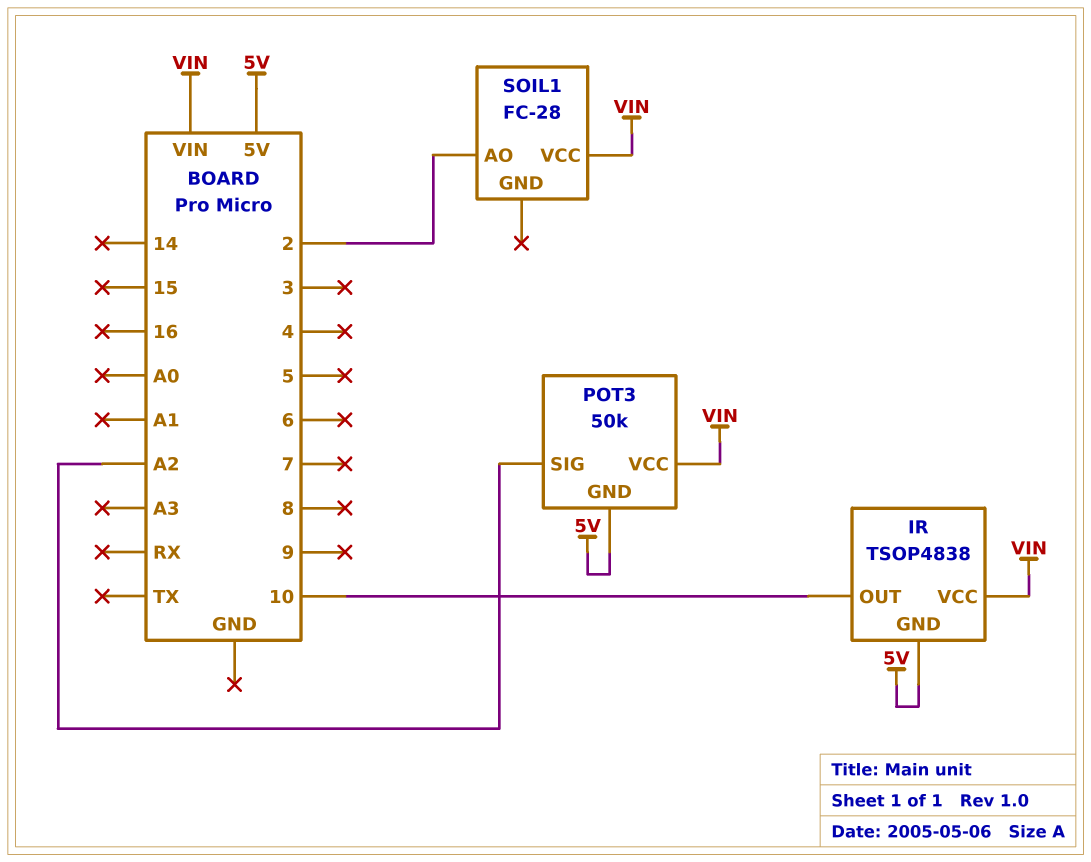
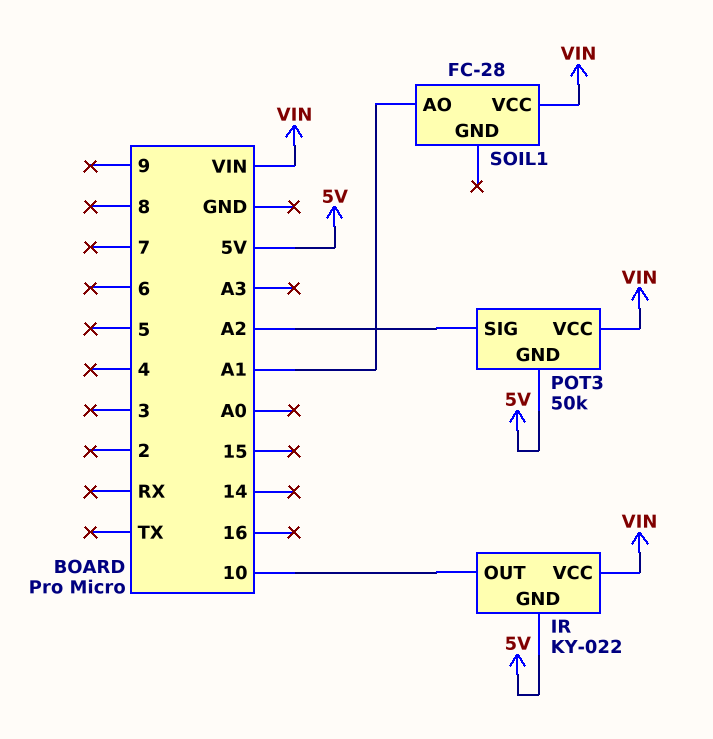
IR: TSOP4838 -> KY-022
SOIL1 pin AO: 2 -> A1

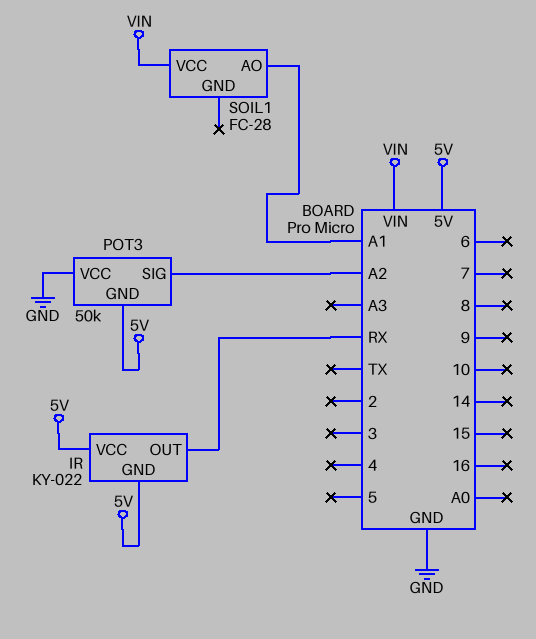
IR pin OUT: 10 -> RX
IR pin VCC: VIN -> 5V
POT3 pin VCC: VIN -> GND

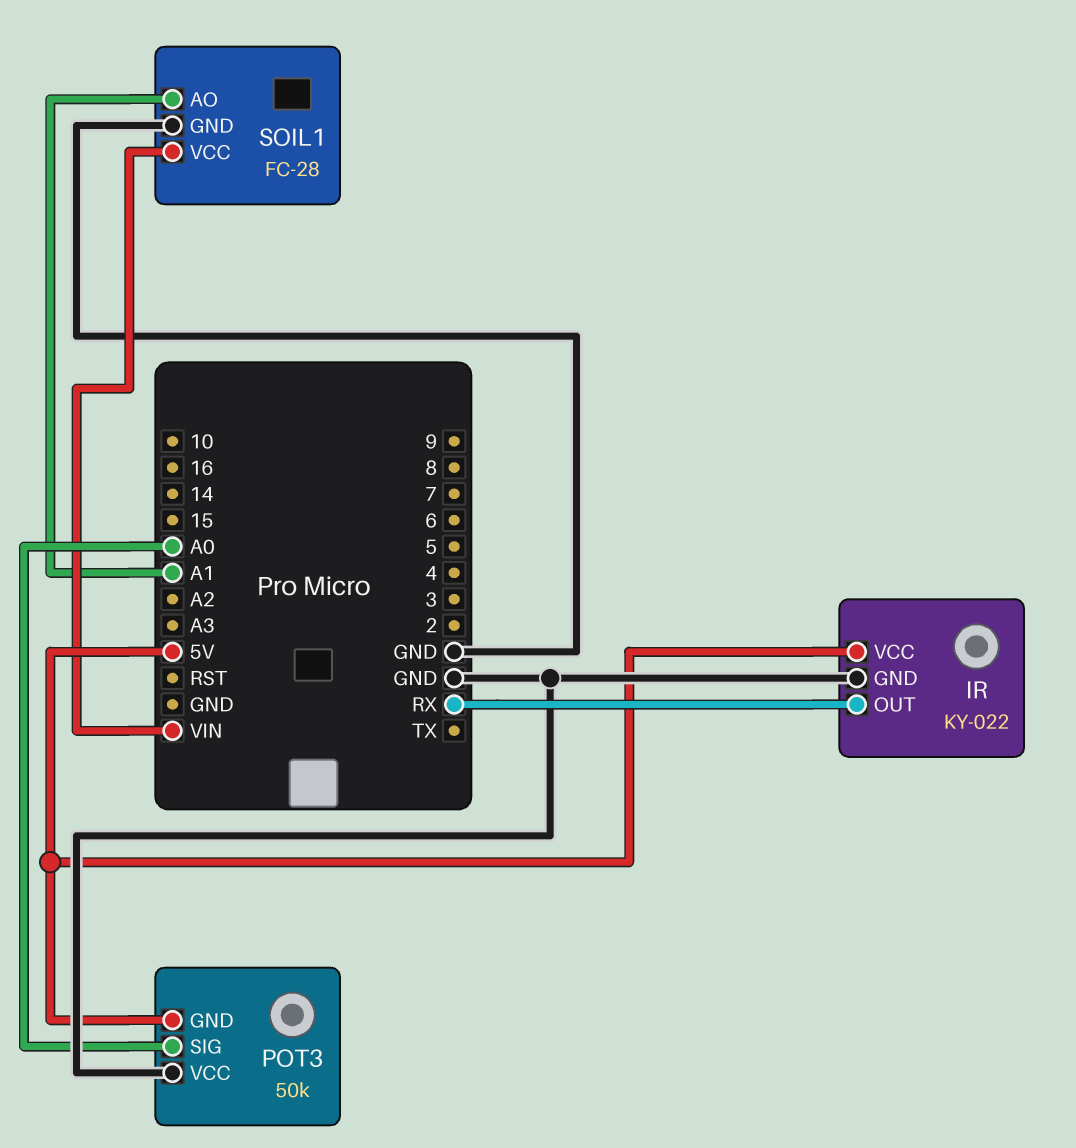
IR pin GND: 5V -> GND
POT3 pin SIG: A2 -> A0
SOIL1 pin GND: none -> GND

